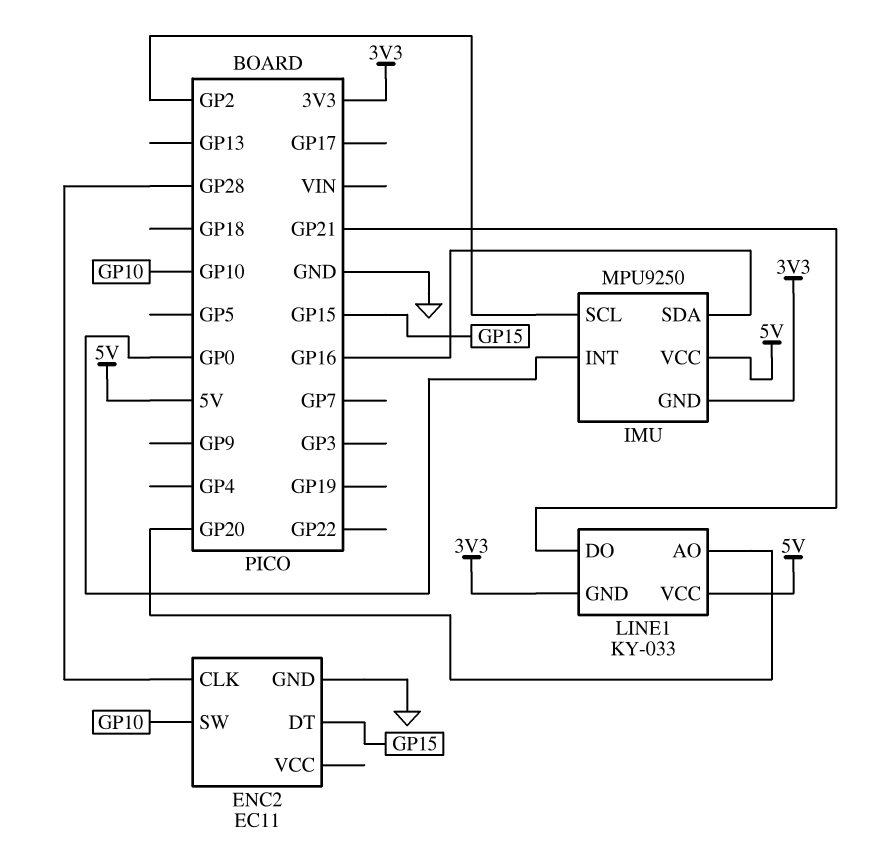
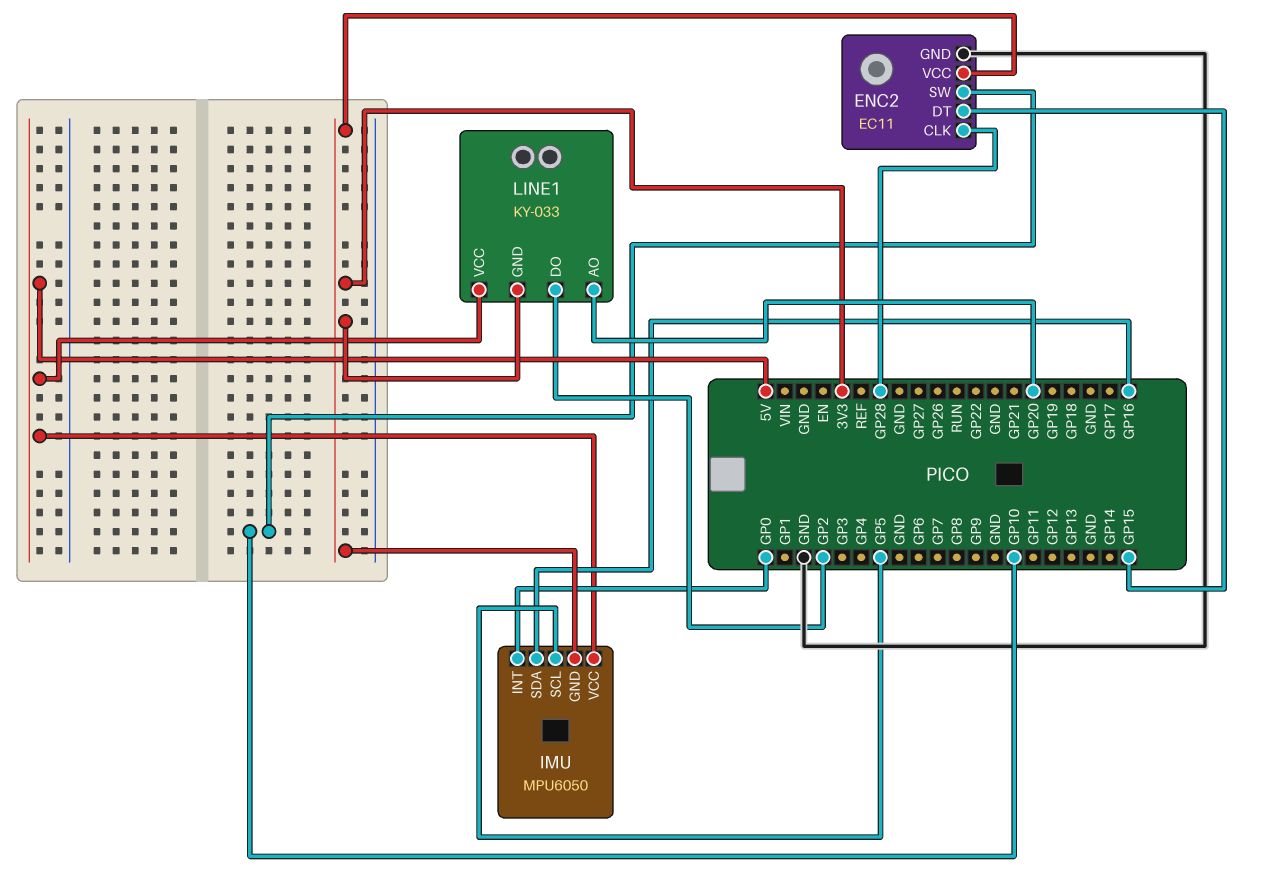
ENC2 pin VCC: none -> 3V3
IMU: MPU9250 -> MPU6050
IMU pin SCL: GP2 -> GP5
LINE1 pin DO: GP21 -> GP2

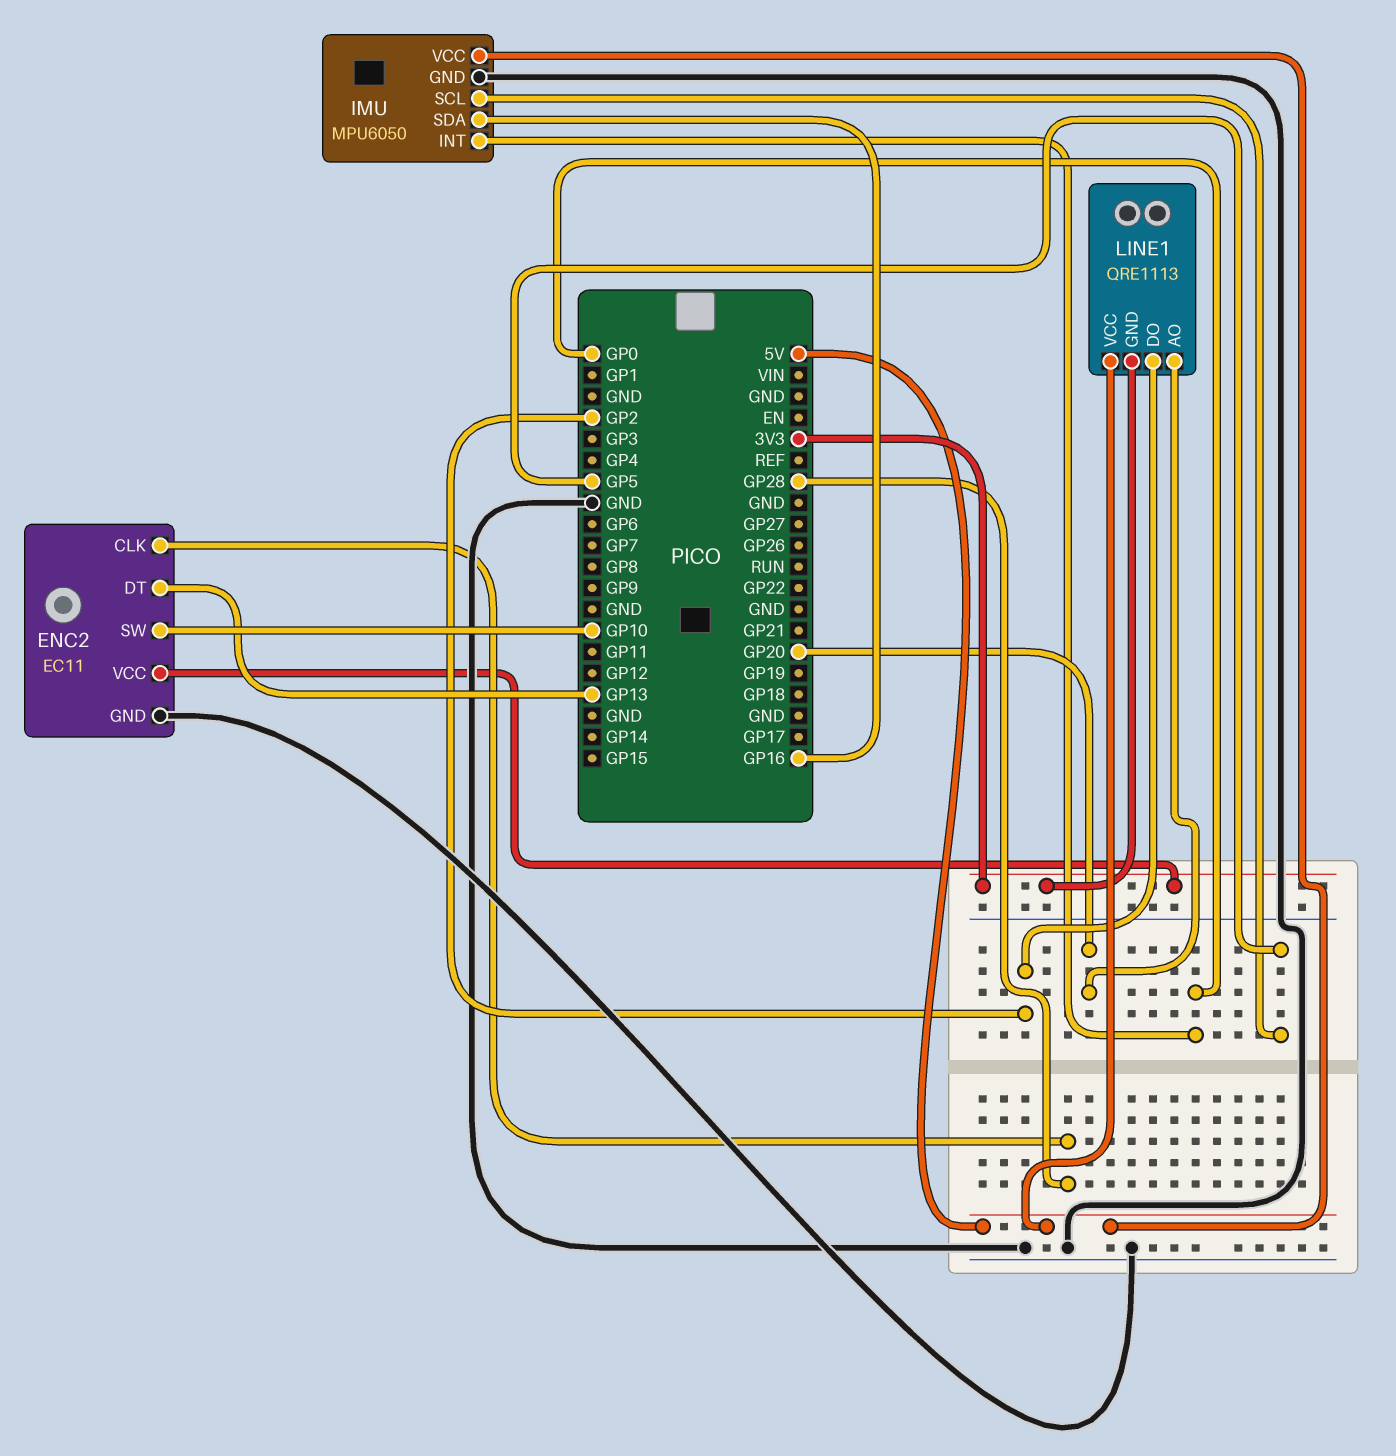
ENC2 pin DT: GP15 -> GP13
IMU pin GND: 3V3 -> GND
LINE1: KY-033 -> QRE1113

